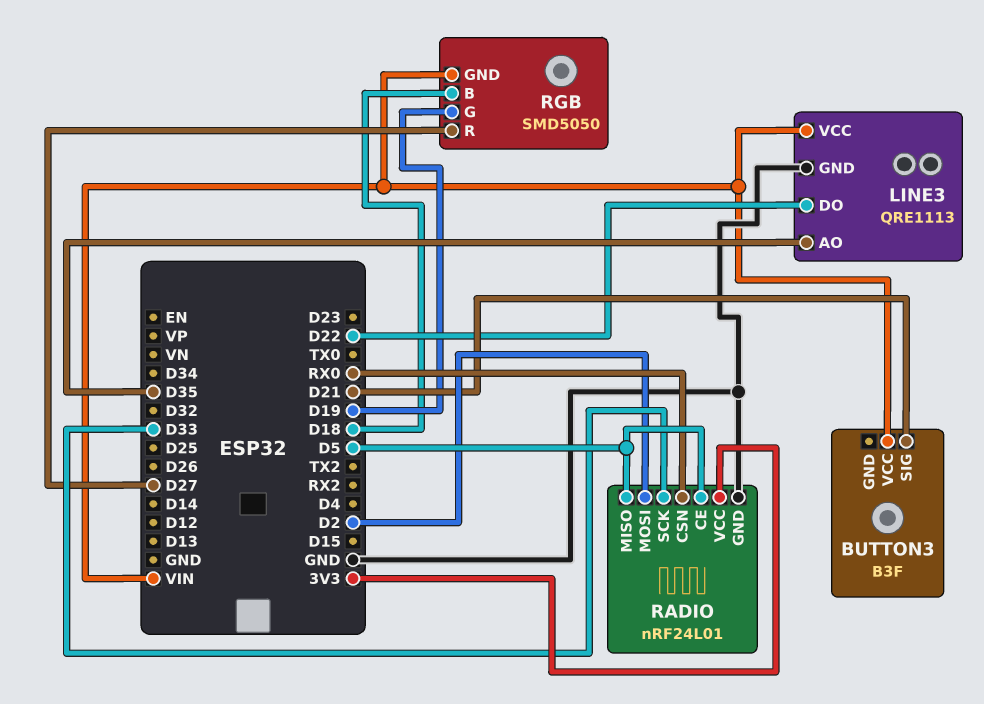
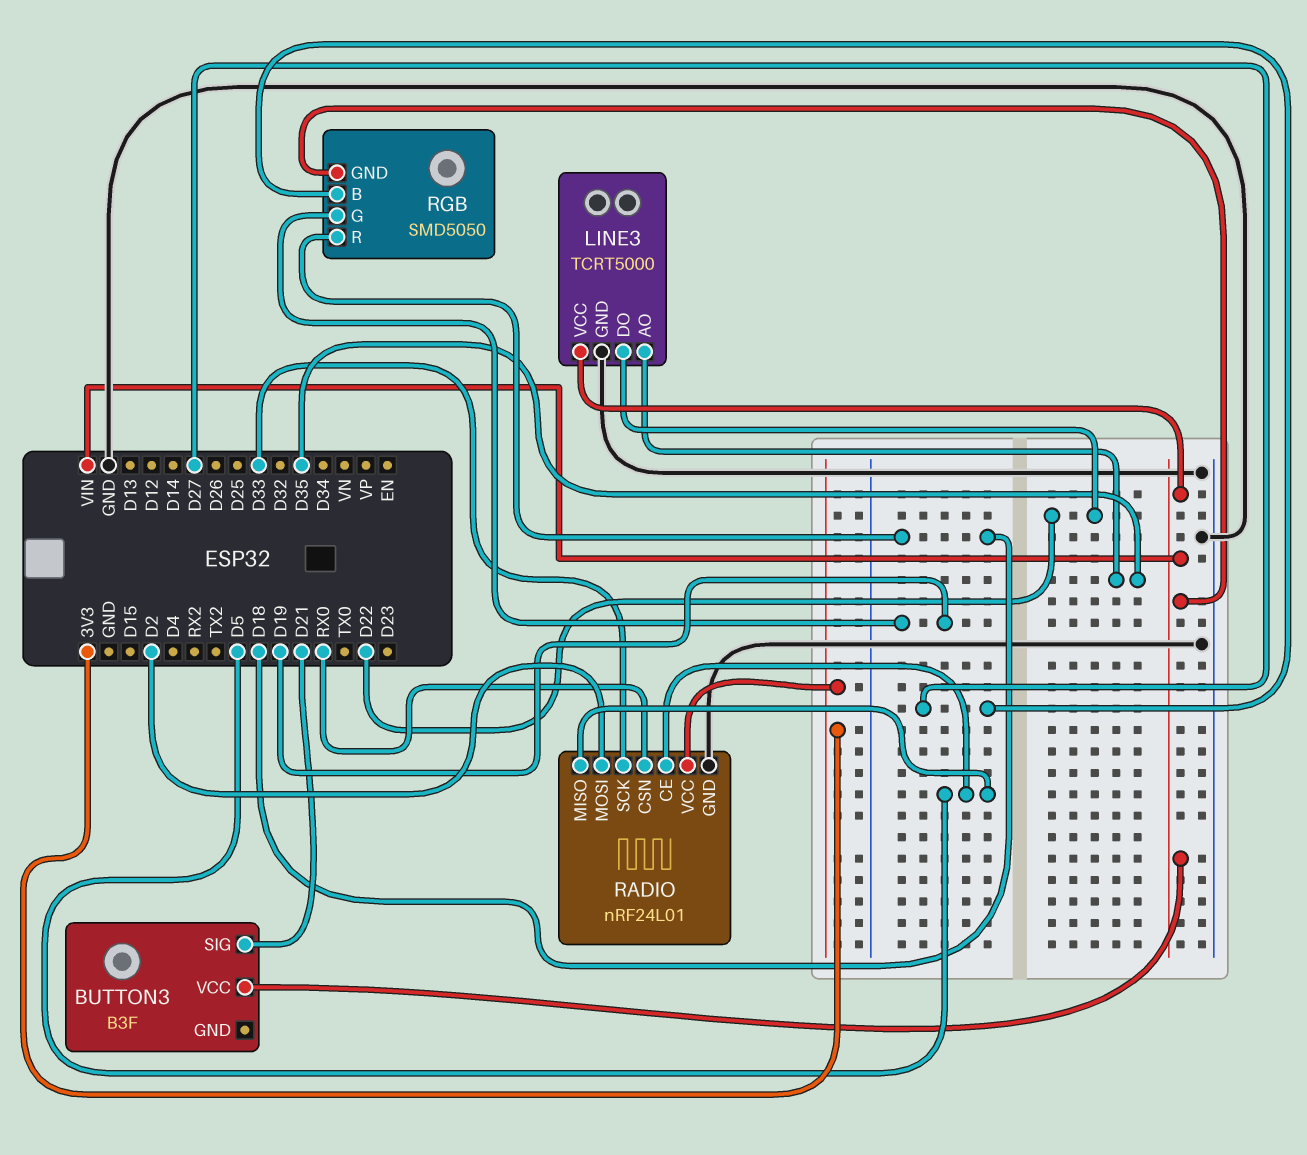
LINE3: QRE1113 -> TCRT5000
RGB pin B: D18 -> D27
RGB pin R: D27 -> D18

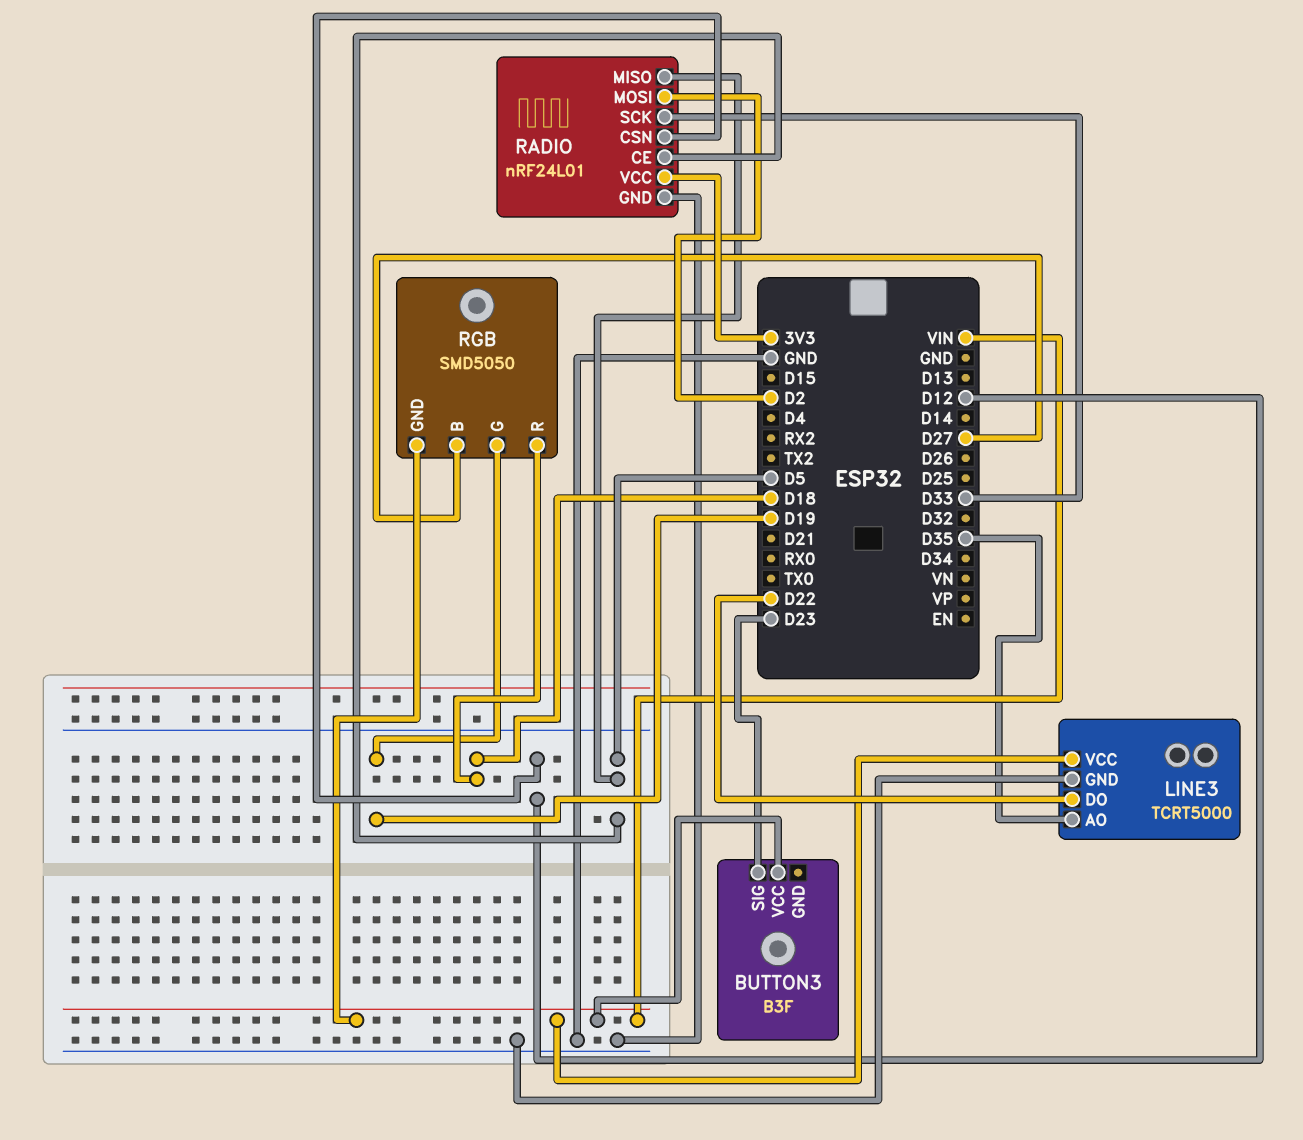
BUTTON3 pin SIG: D21 -> D23
RADIO pin CSN: RX0 -> D12

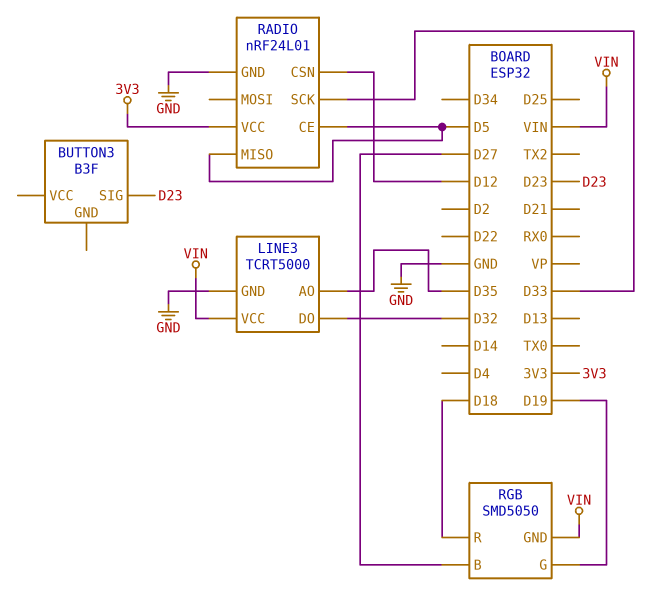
BUTTON3 pin VCC: VIN -> none
LINE3 pin DO: D22 -> D32
RADIO pin MOSI: D2 -> none

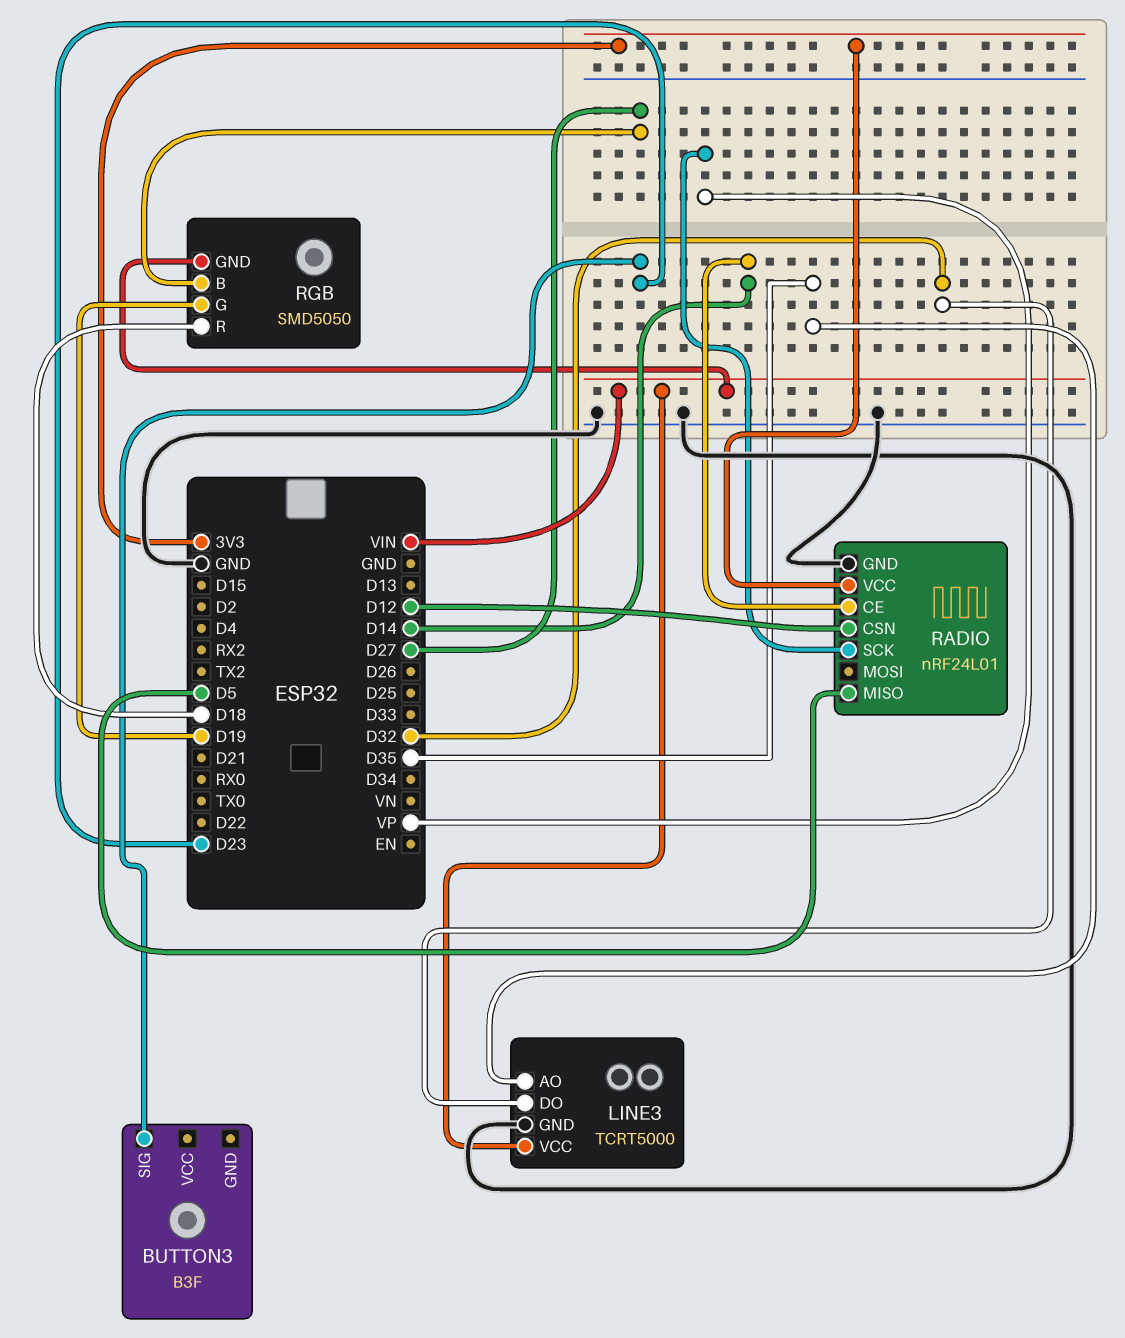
RADIO pin CE: D5 -> D14
RADIO pin SCK: D33 -> VP

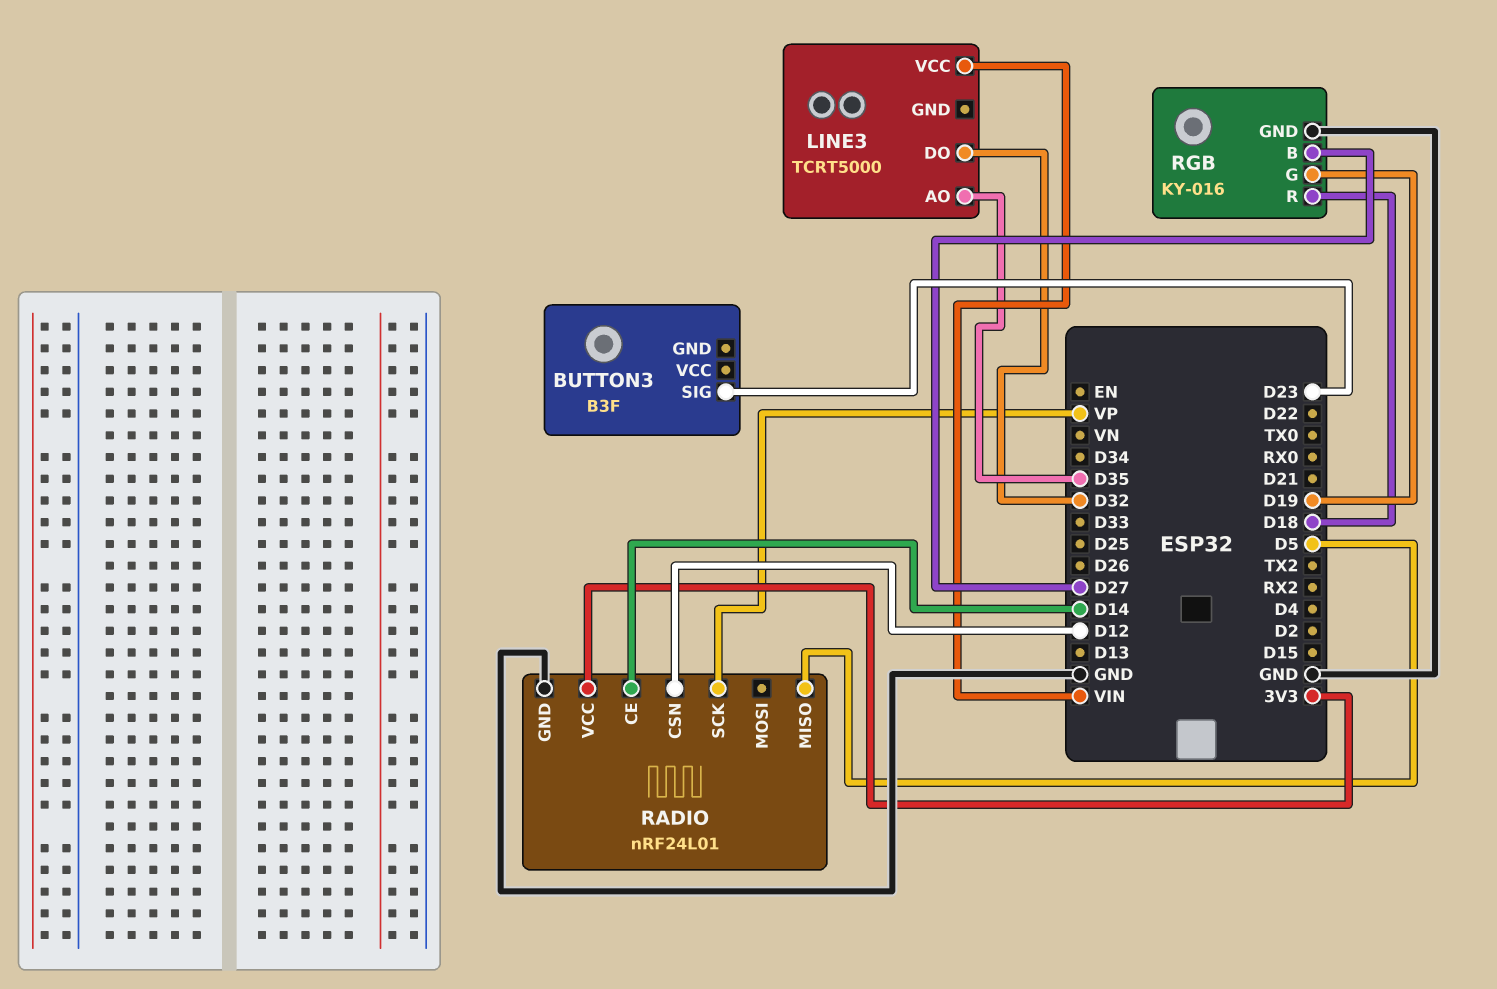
LINE3 pin GND: GND -> none
RGB: SMD5050 -> KY-016
RGB pin GND: VIN -> GND

